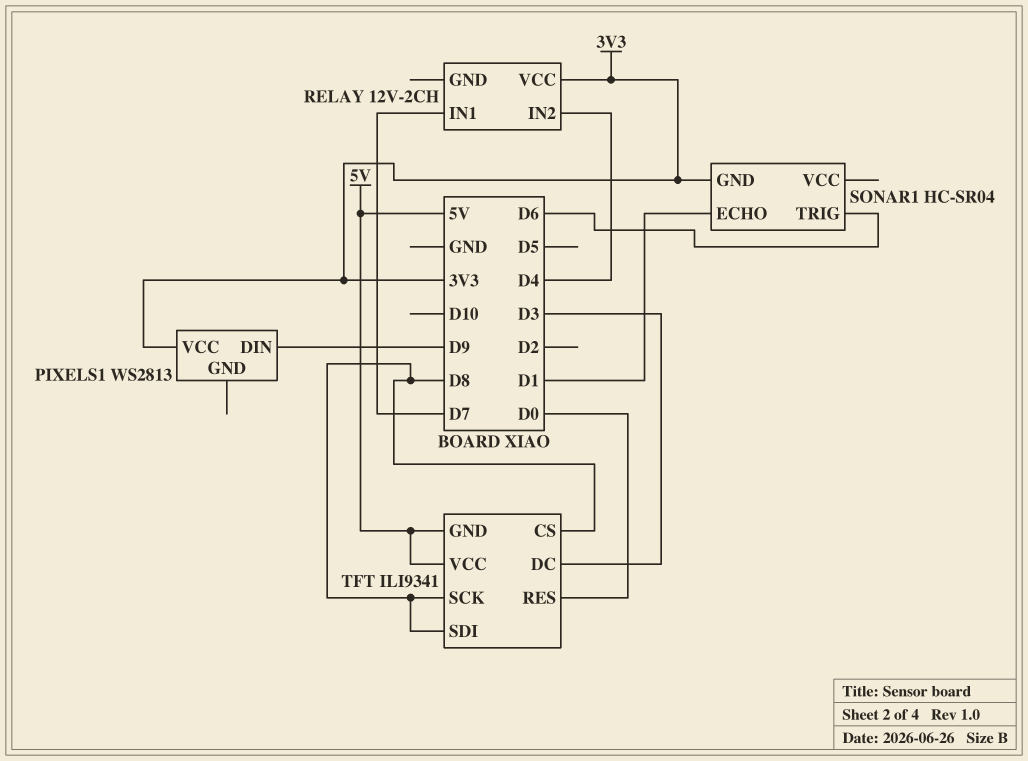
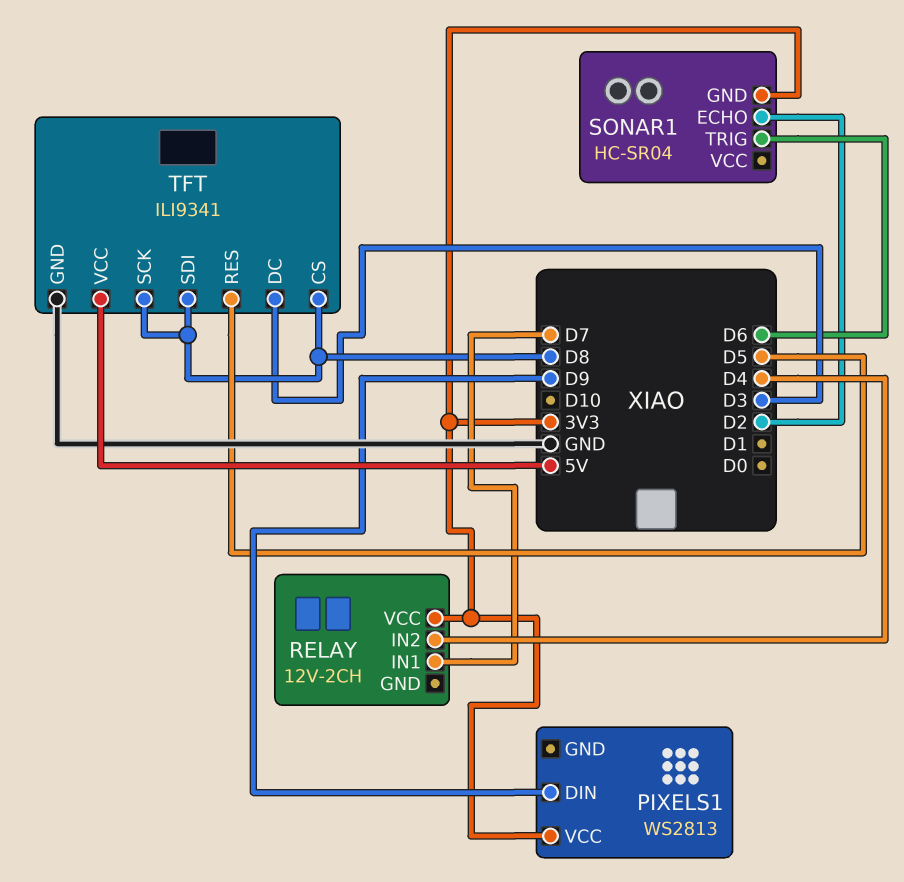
SONAR1 pin ECHO: D1 -> D2
TFT pin GND: 5V -> GND
TFT pin RES: D0 -> D5

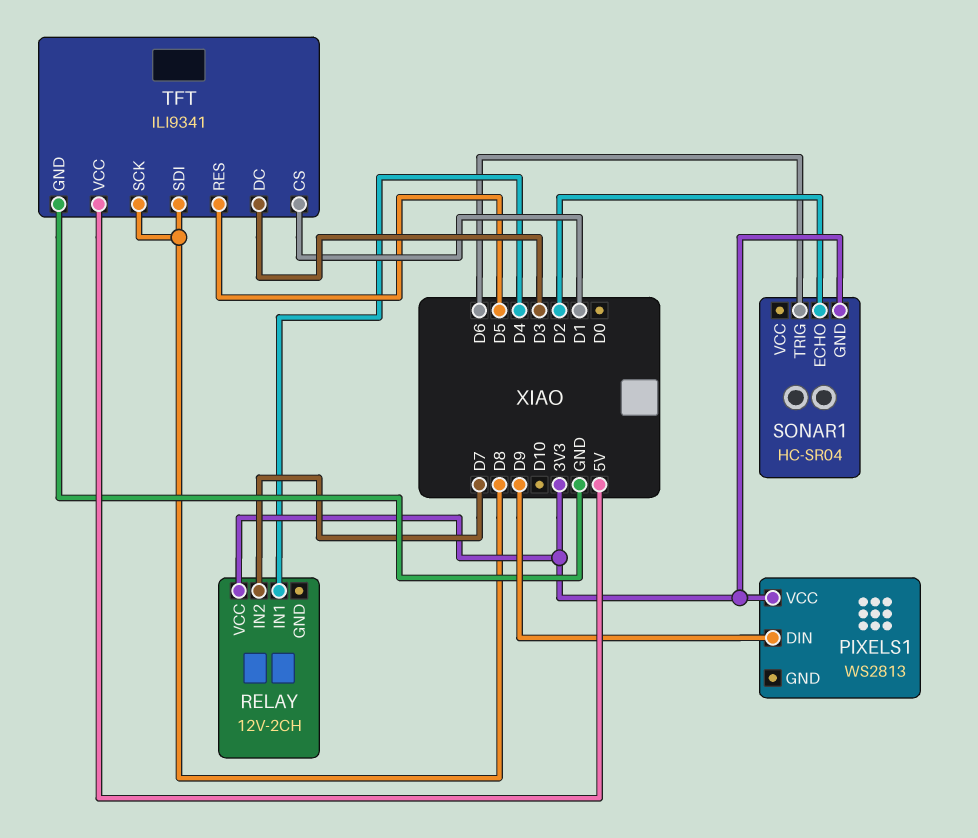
RELAY pin IN1: D7 -> D4
RELAY pin IN2: D4 -> D7
TFT pin CS: D8 -> D1

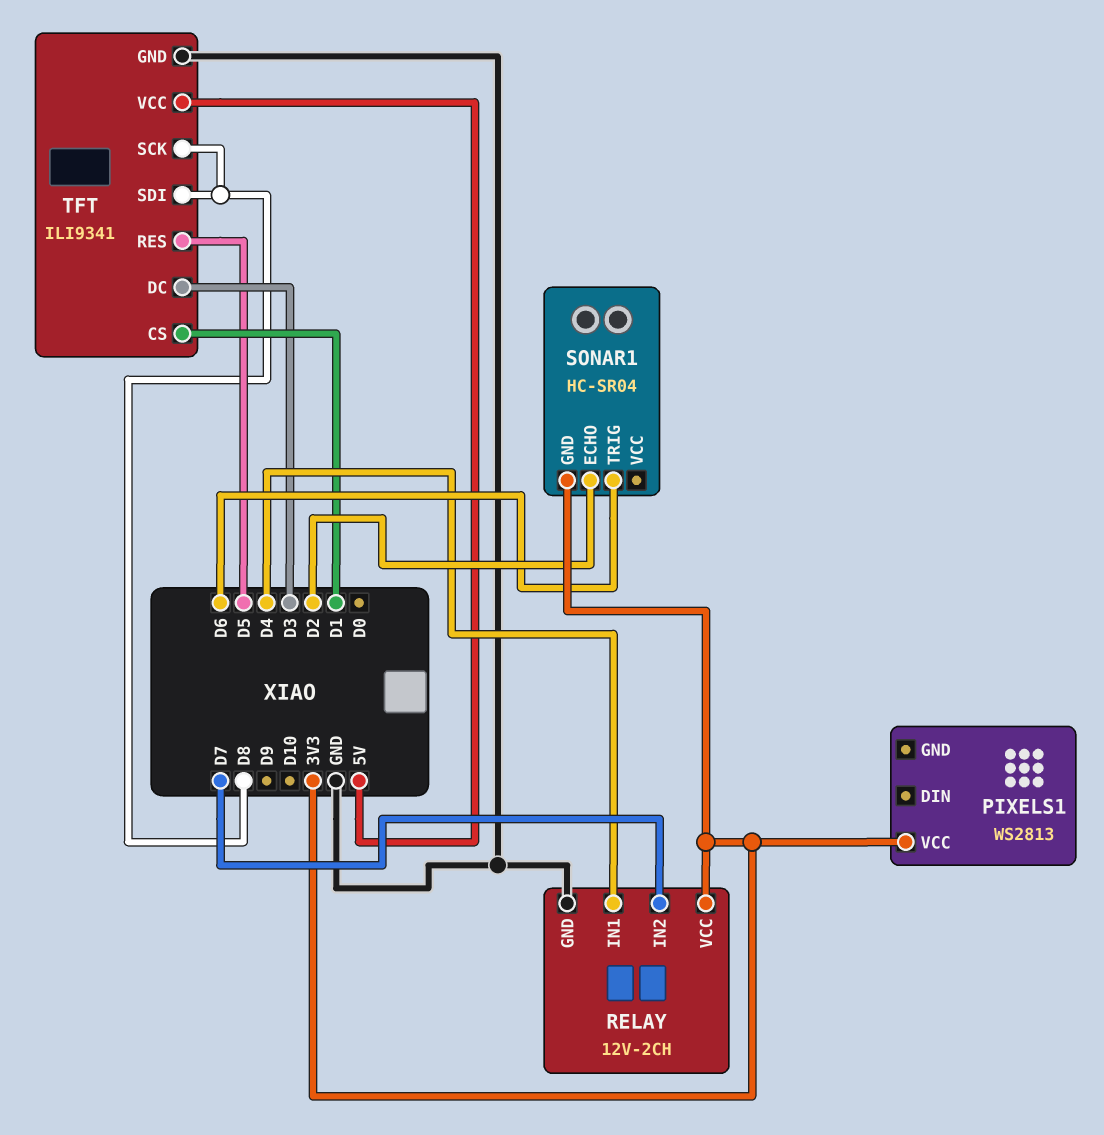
PIXELS1 pin DIN: D9 -> none
RELAY pin GND: none -> GND

